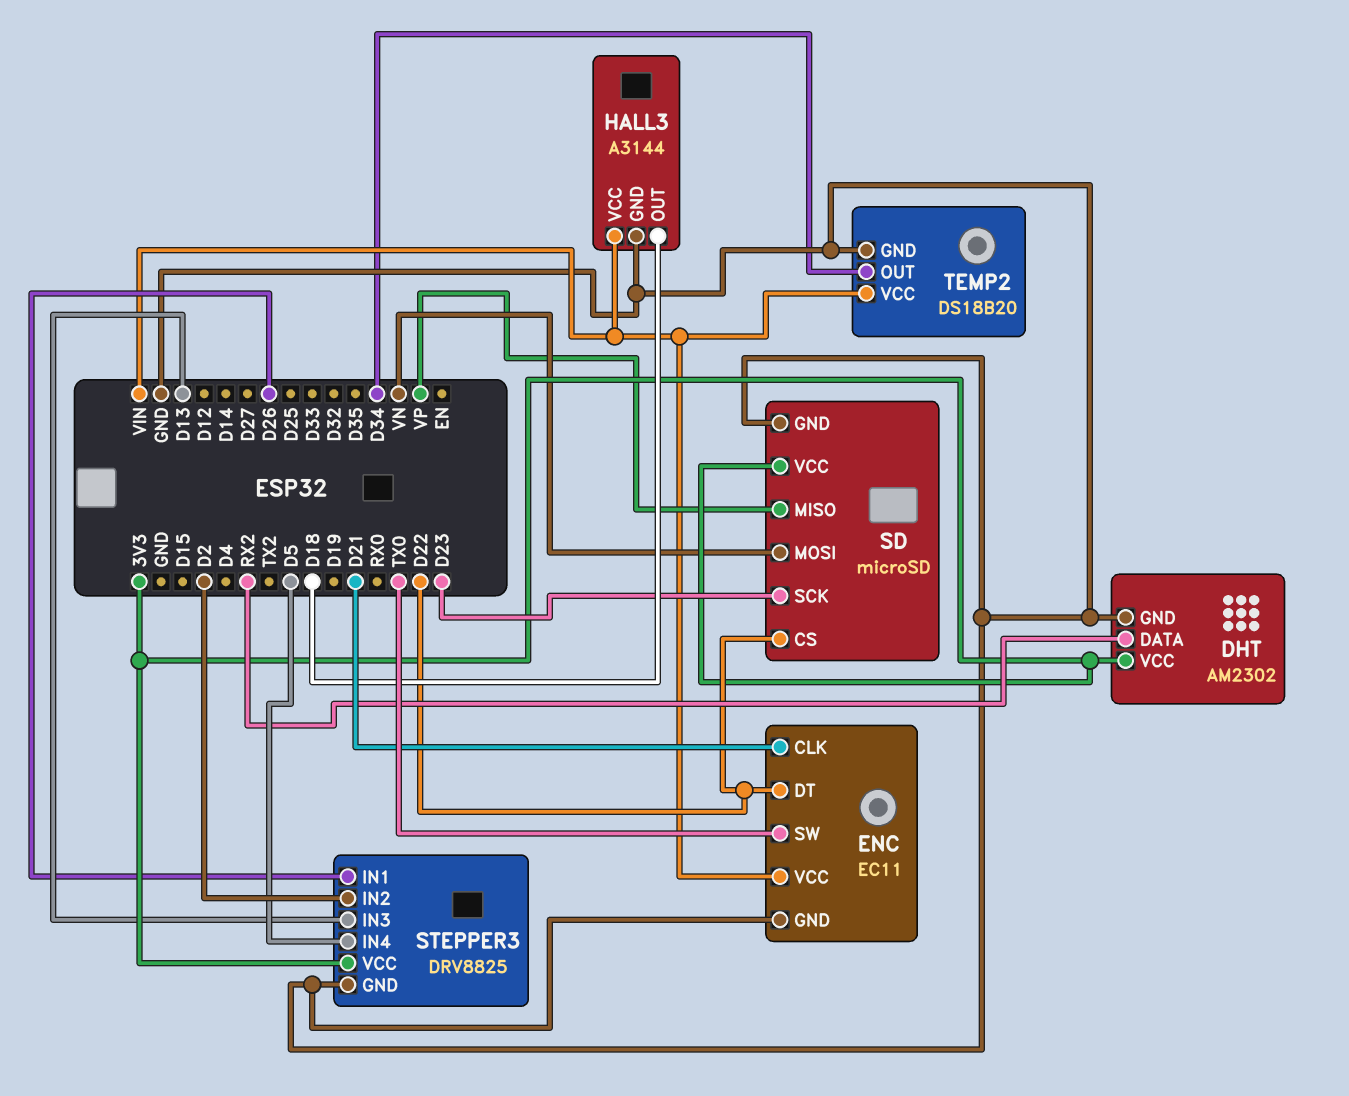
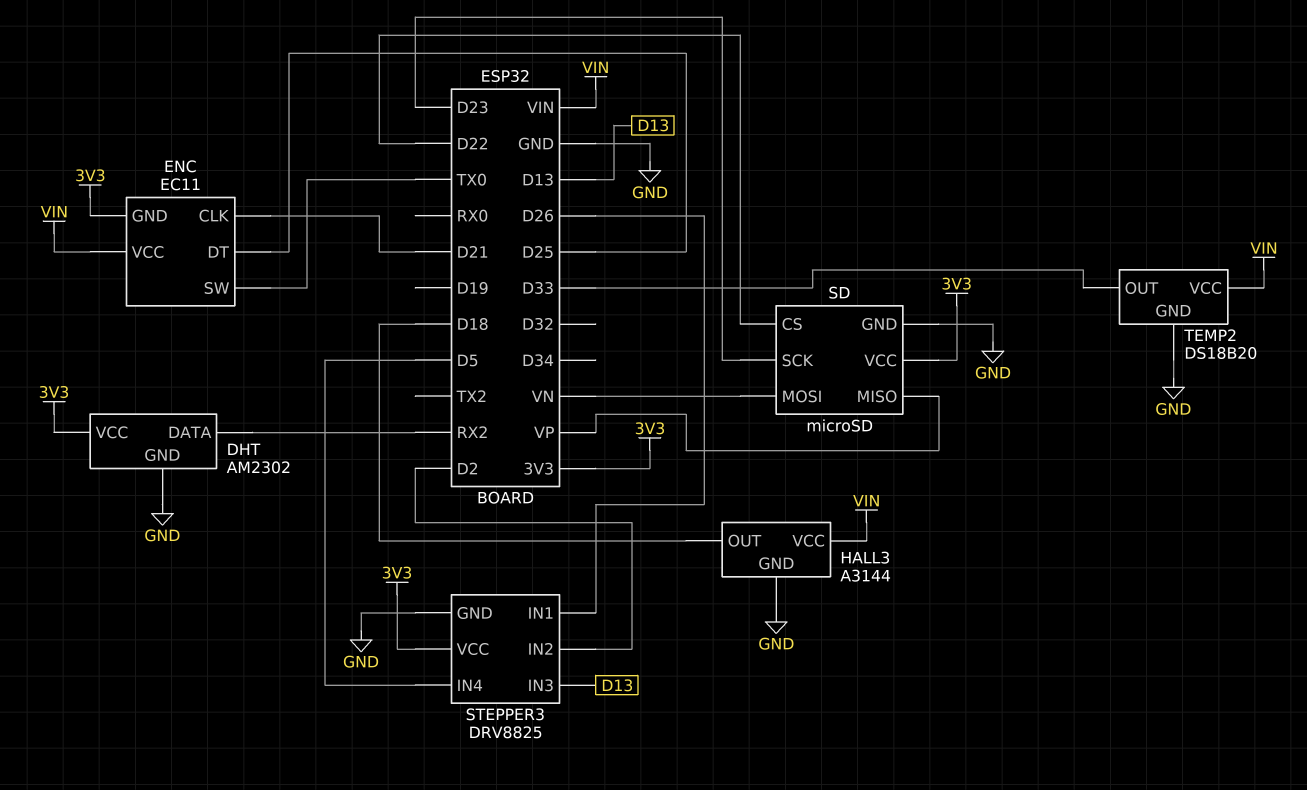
ENC pin DT: D22 -> D25
ENC pin GND: GND -> 3V3
TEMP2 pin OUT: D34 -> D33

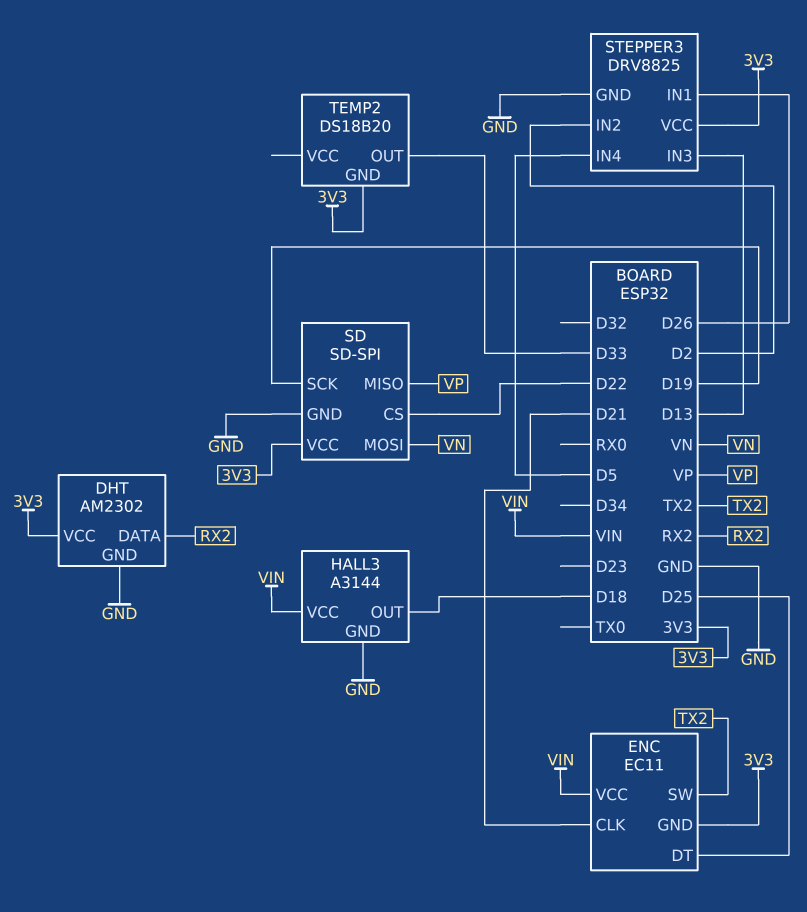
ENC pin SW: TX0 -> TX2
SD: microSD -> SD-SPI
SD pin SCK: D23 -> D19
TEMP2 pin GND: GND -> 3V3
TEMP2 pin VCC: VIN -> none

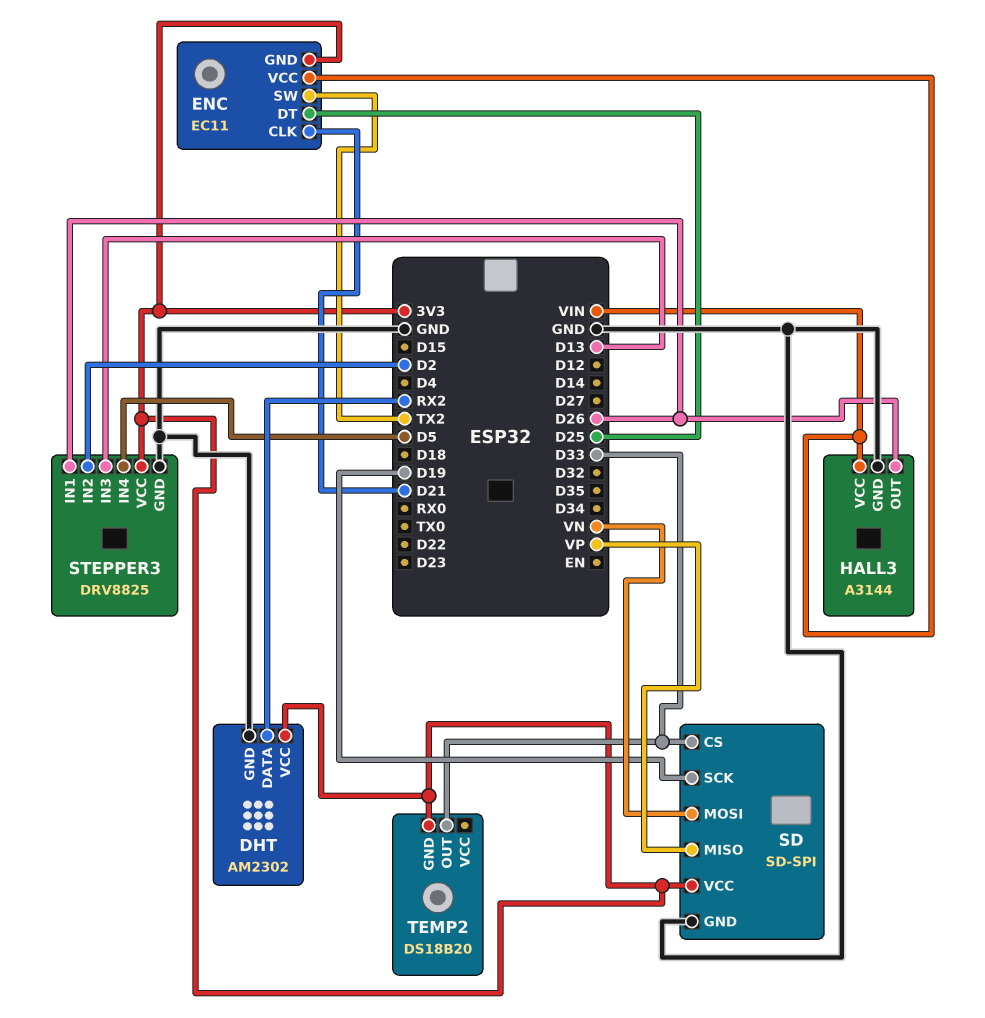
HALL3 pin OUT: D18 -> D26
SD pin CS: D22 -> D33

